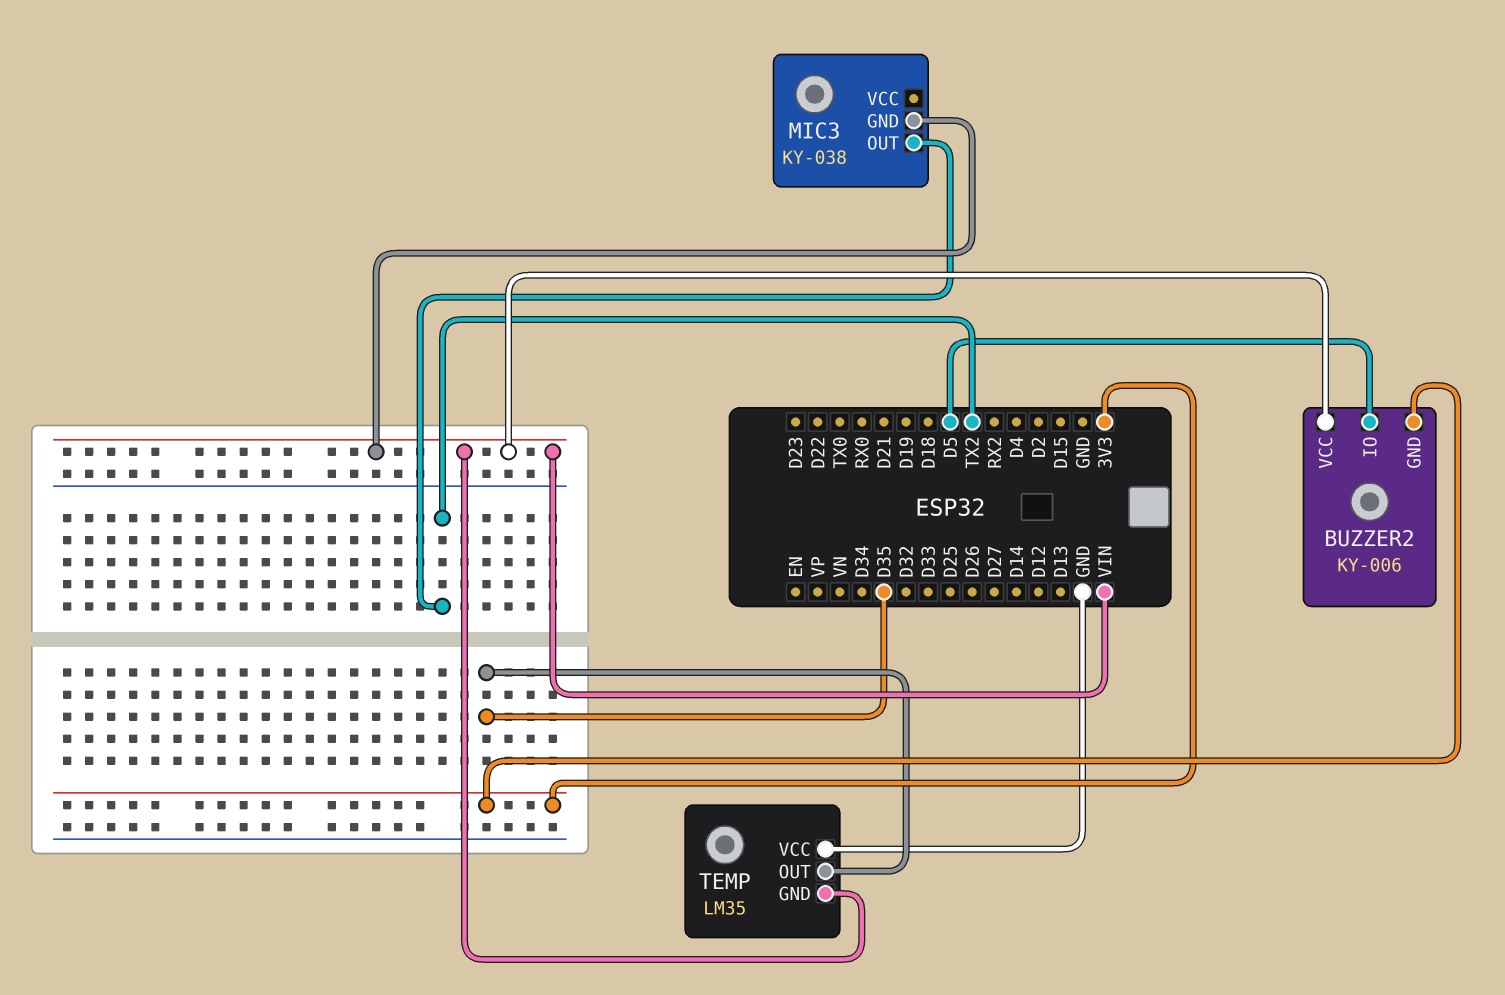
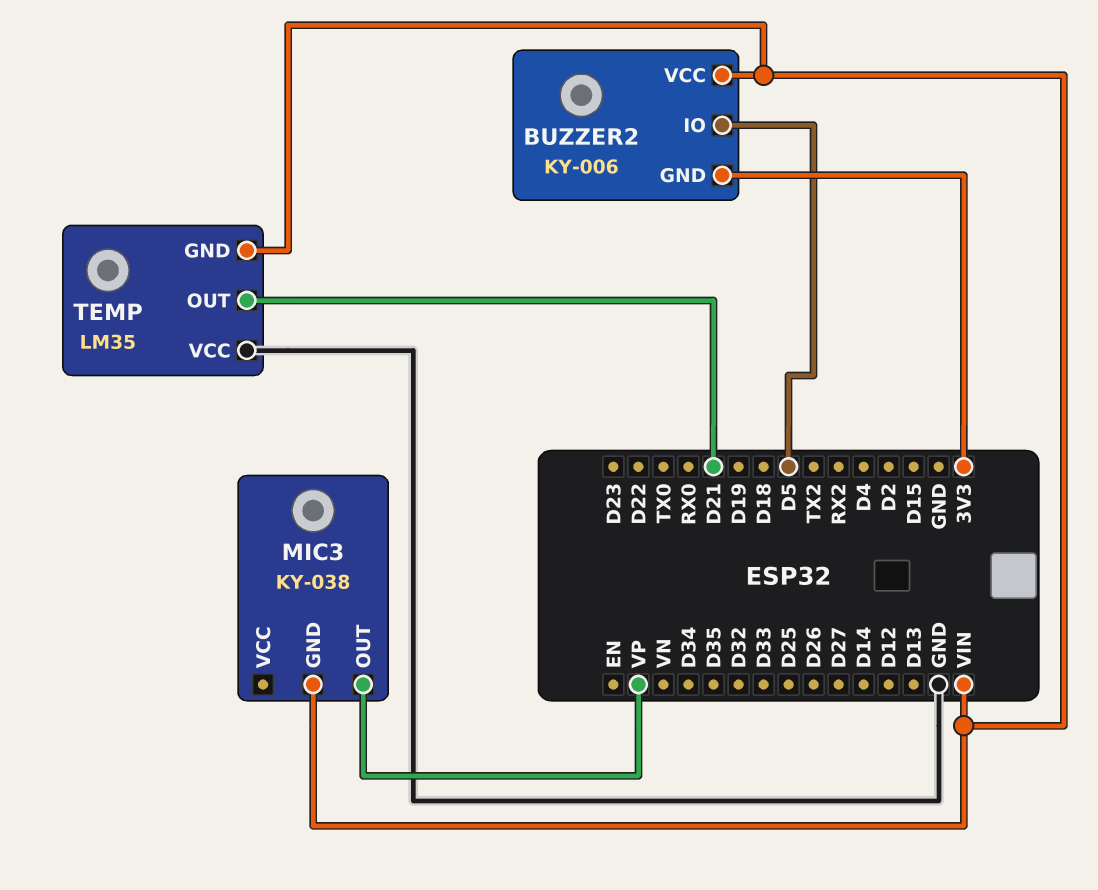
MIC3 pin OUT: TX2 -> VP
TEMP pin OUT: D35 -> D21

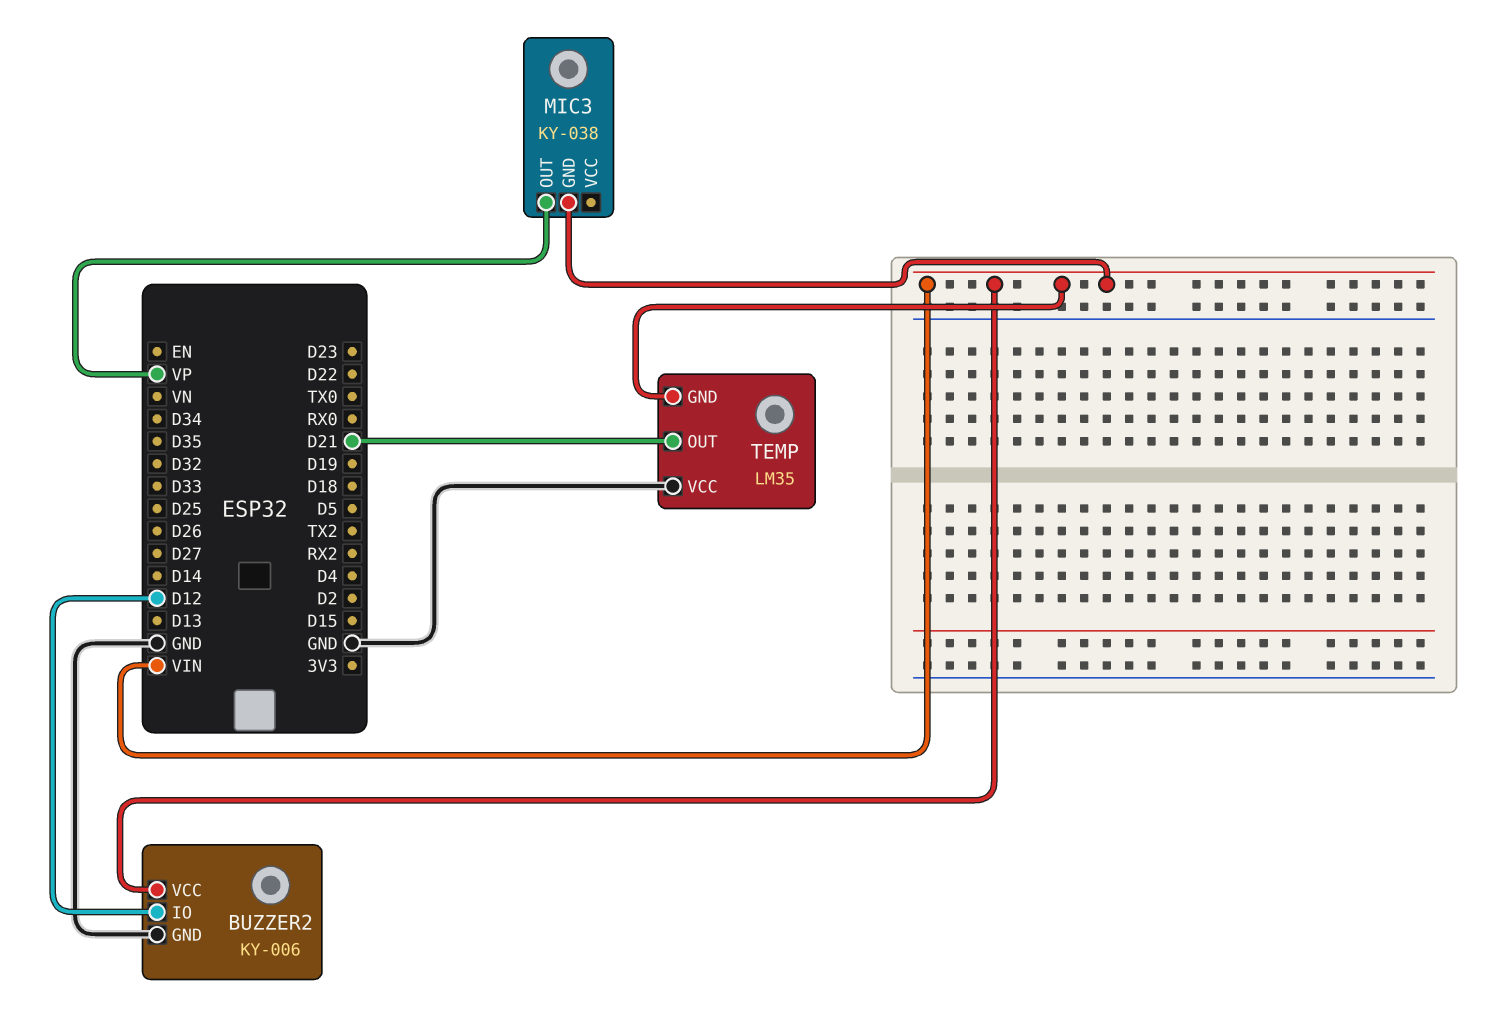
BUZZER2 pin GND: 3V3 -> GND
BUZZER2 pin IO: D5 -> D12

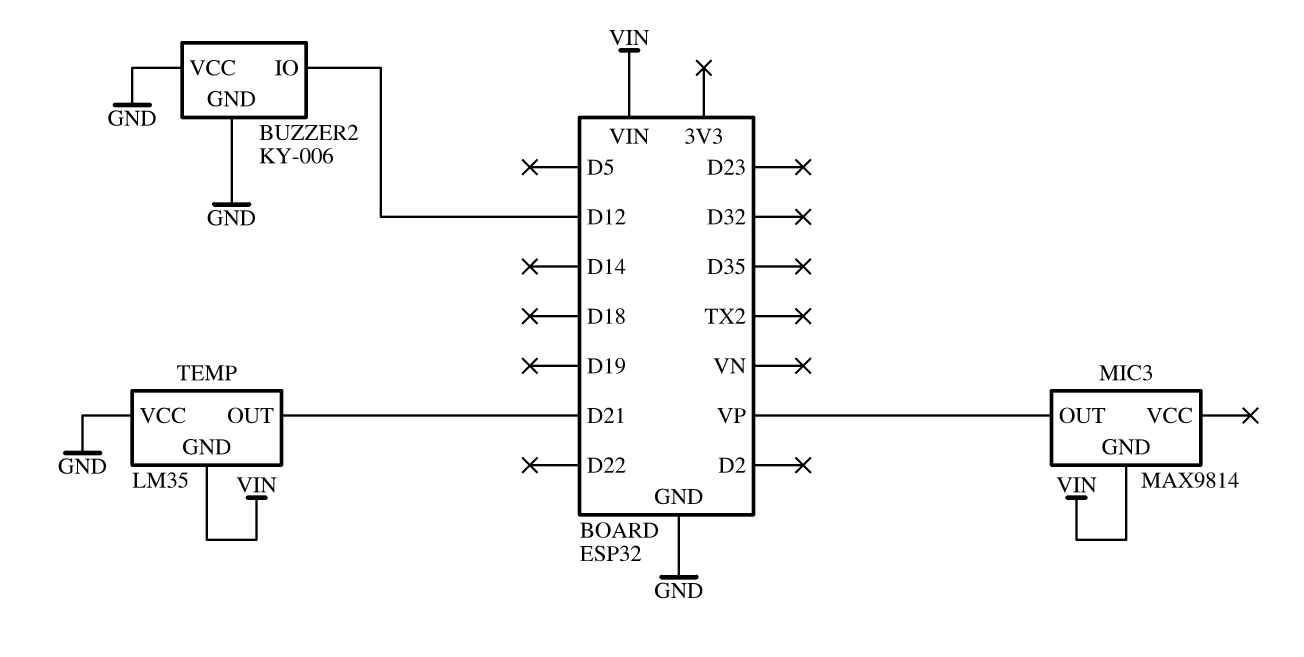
BUZZER2 pin VCC: VIN -> GND
MIC3: KY-038 -> MAX9814

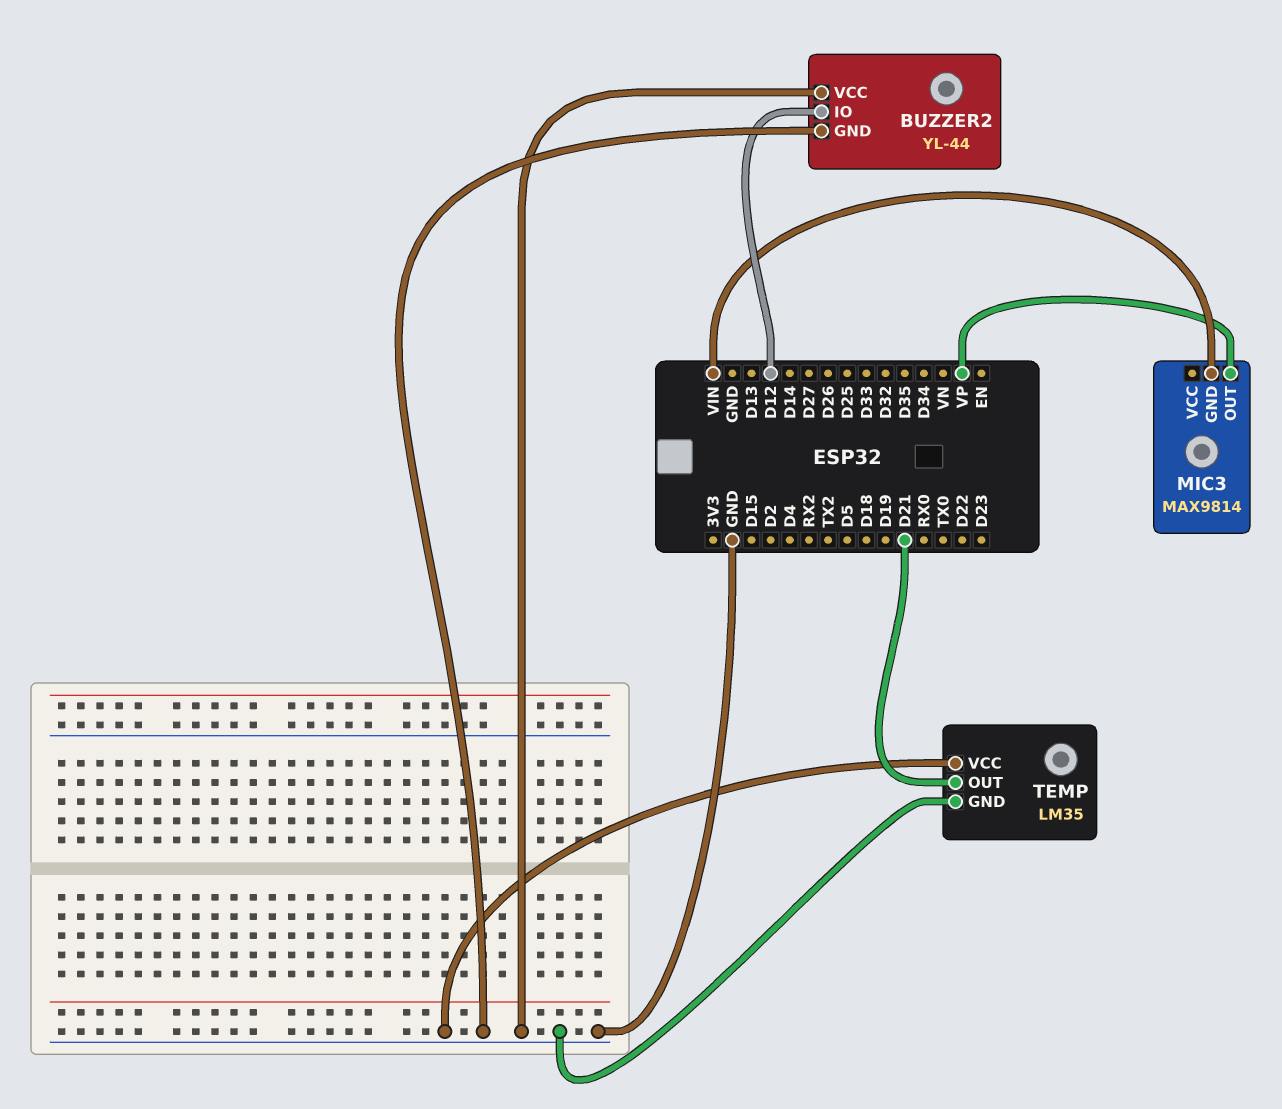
BUZZER2: KY-006 -> YL-44
TEMP pin GND: VIN -> GND

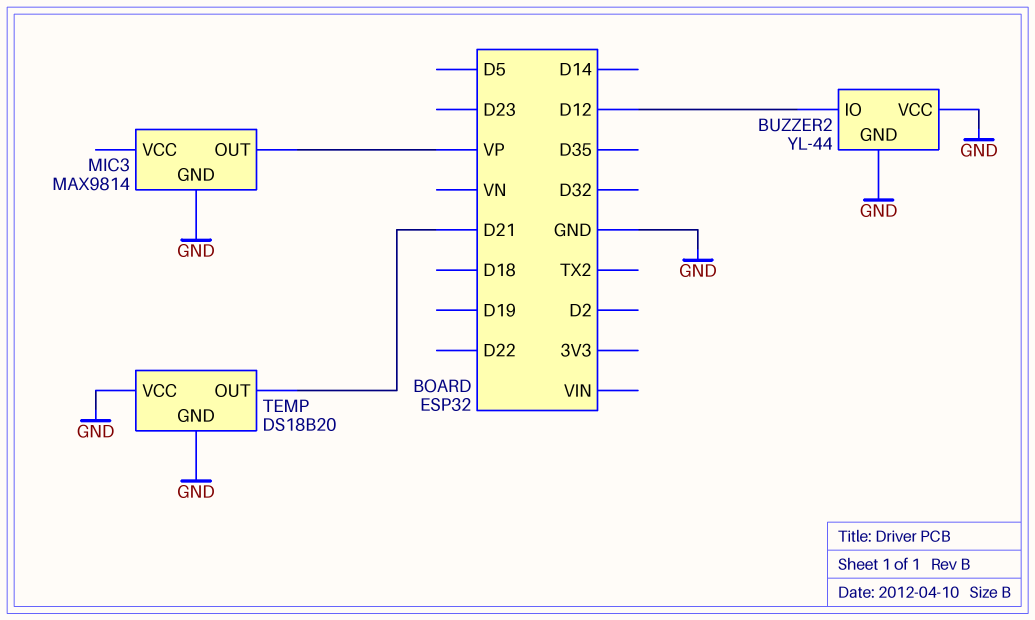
MIC3 pin GND: VIN -> GND
TEMP: LM35 -> DS18B20

